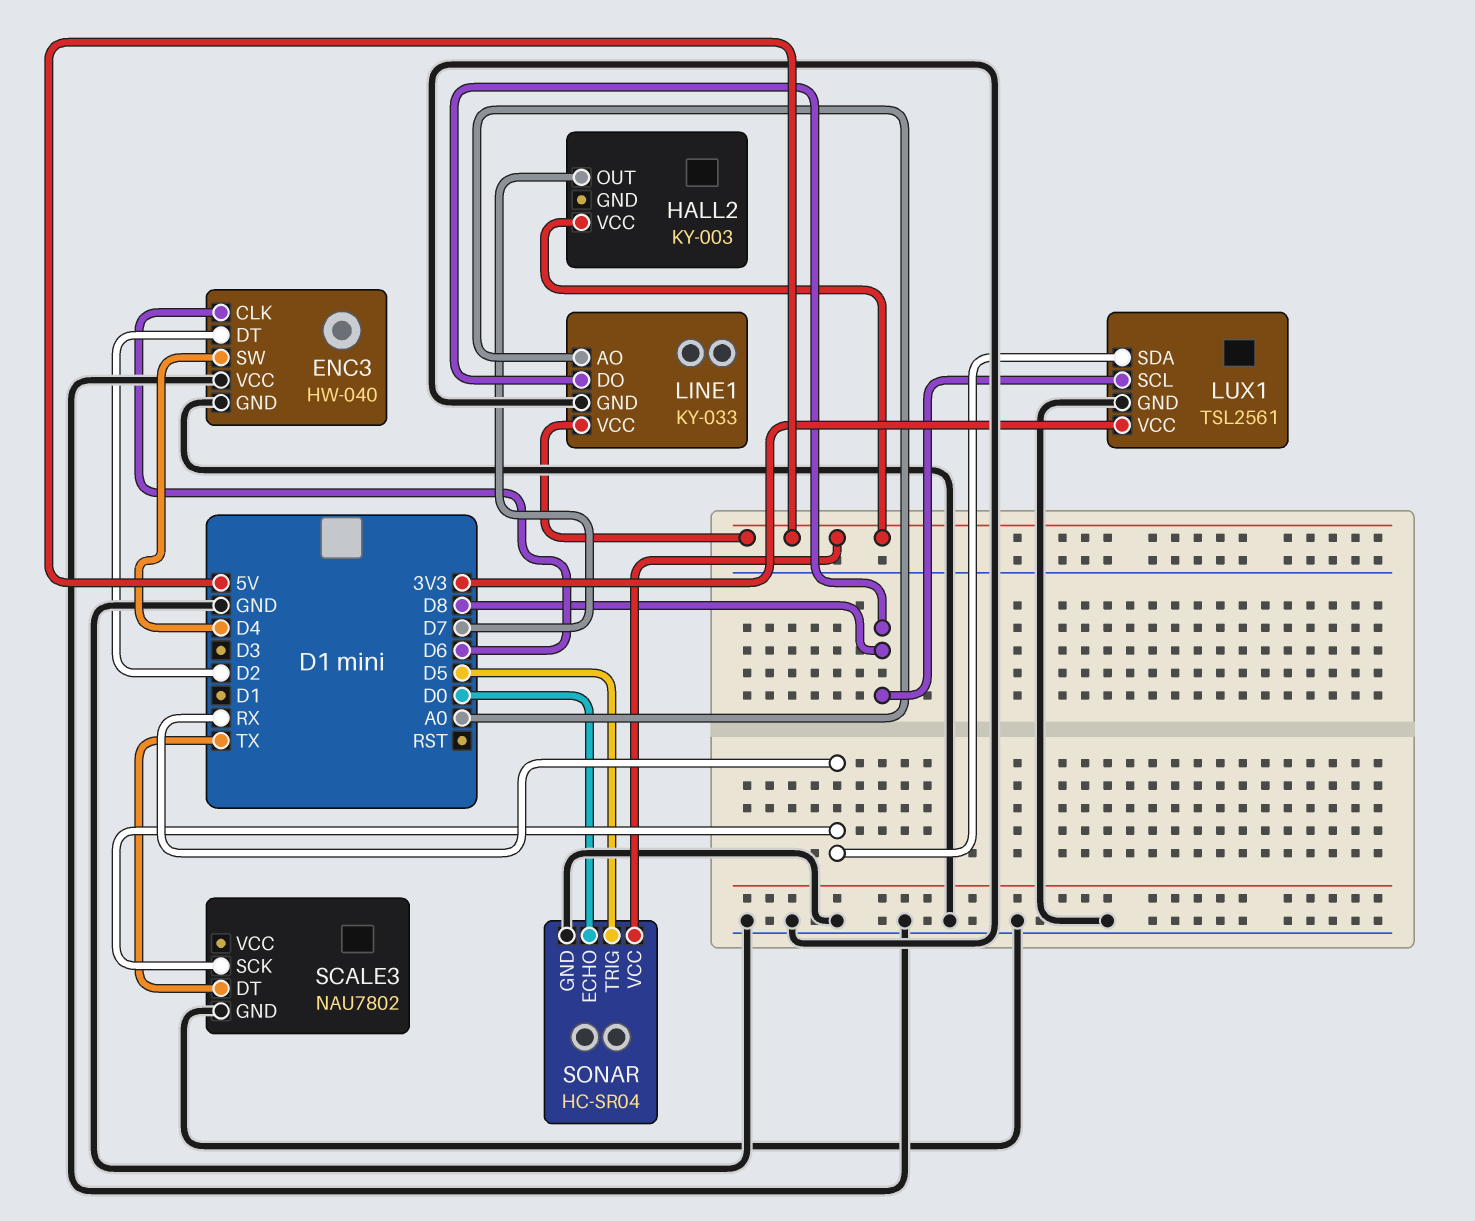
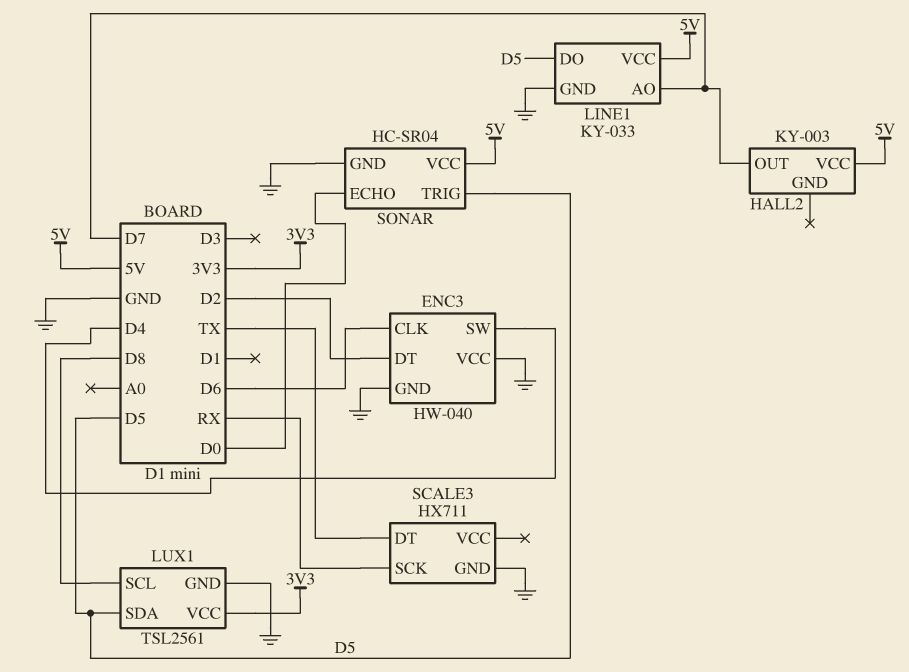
LINE1 pin AO: A0 -> D7
LINE1 pin DO: D8 -> D5
LUX1 pin SDA: RX -> D5
SCALE3: NAU7802 -> HX711

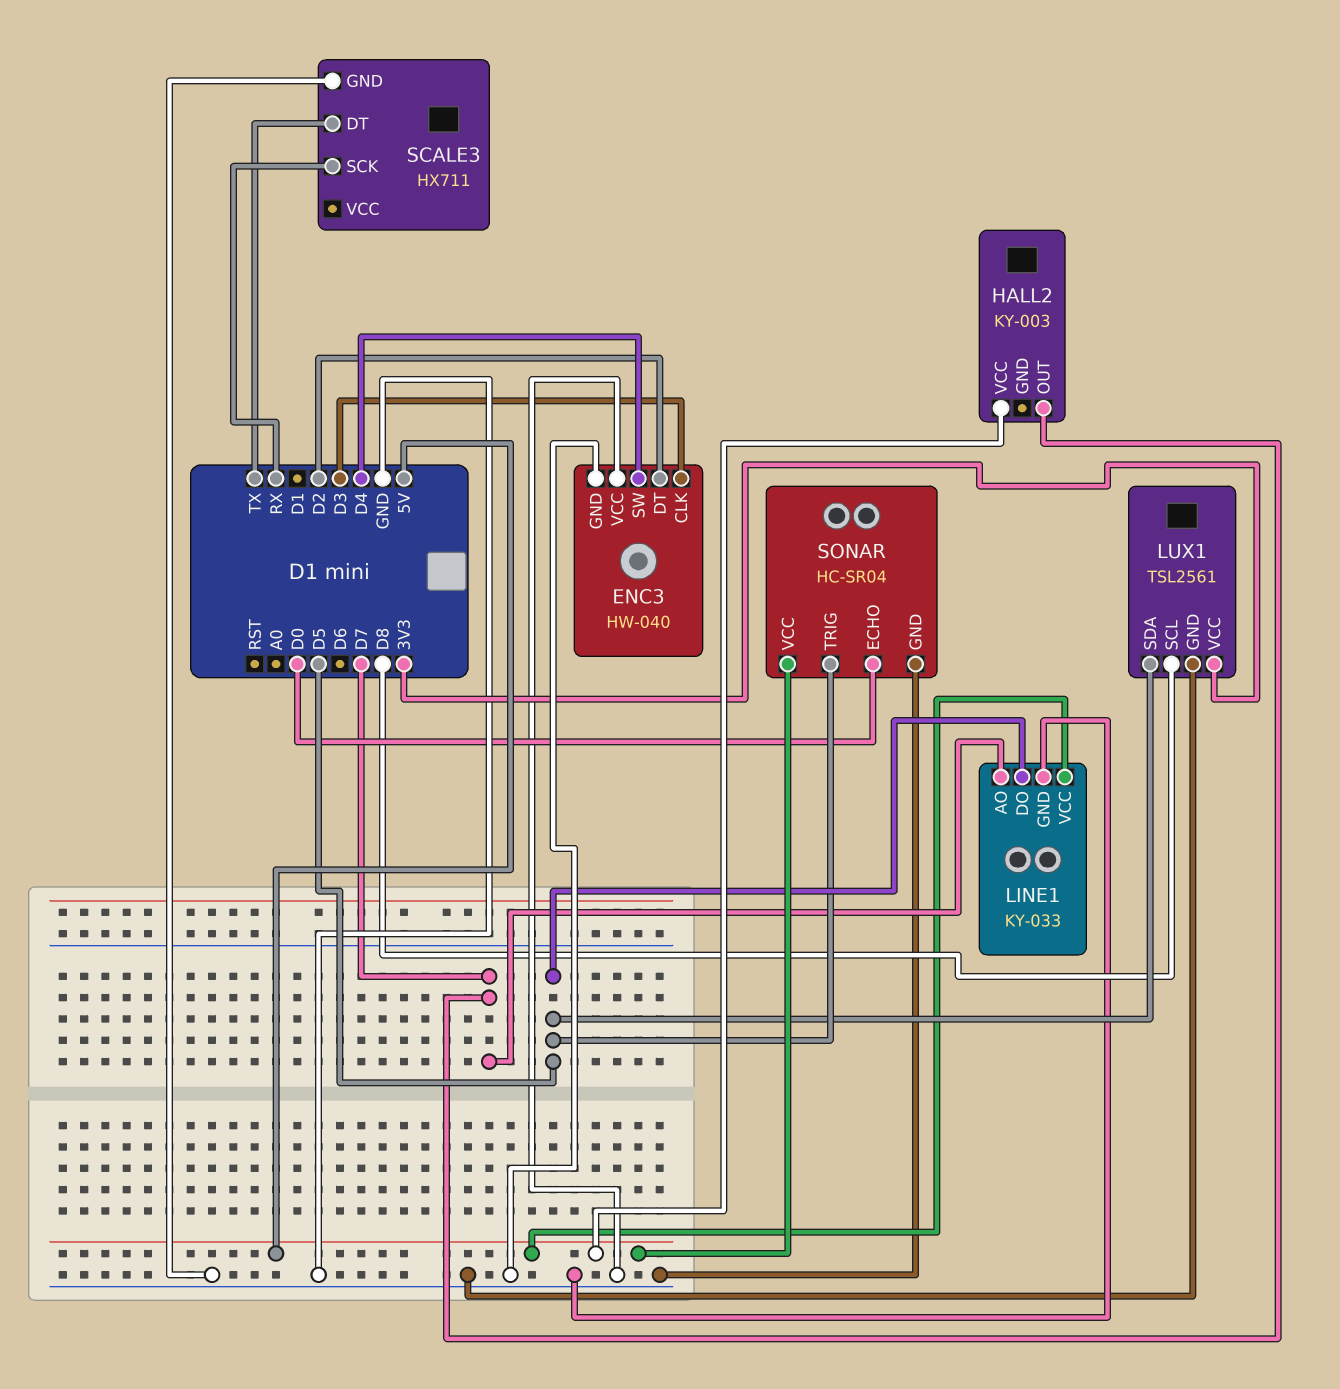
ENC3 pin CLK: D6 -> D3

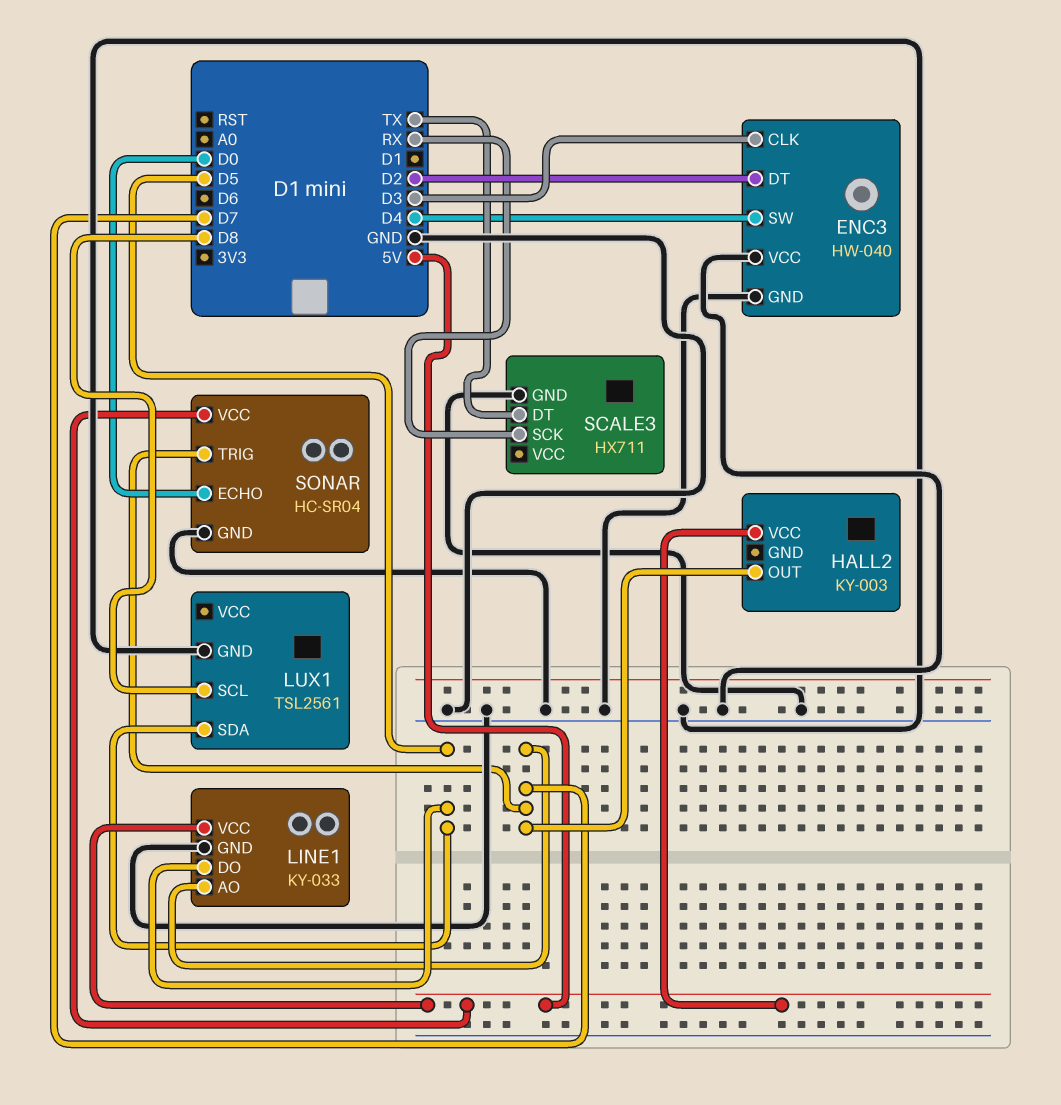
LUX1 pin VCC: 3V3 -> none
SONAR pin TRIG: D5 -> D7

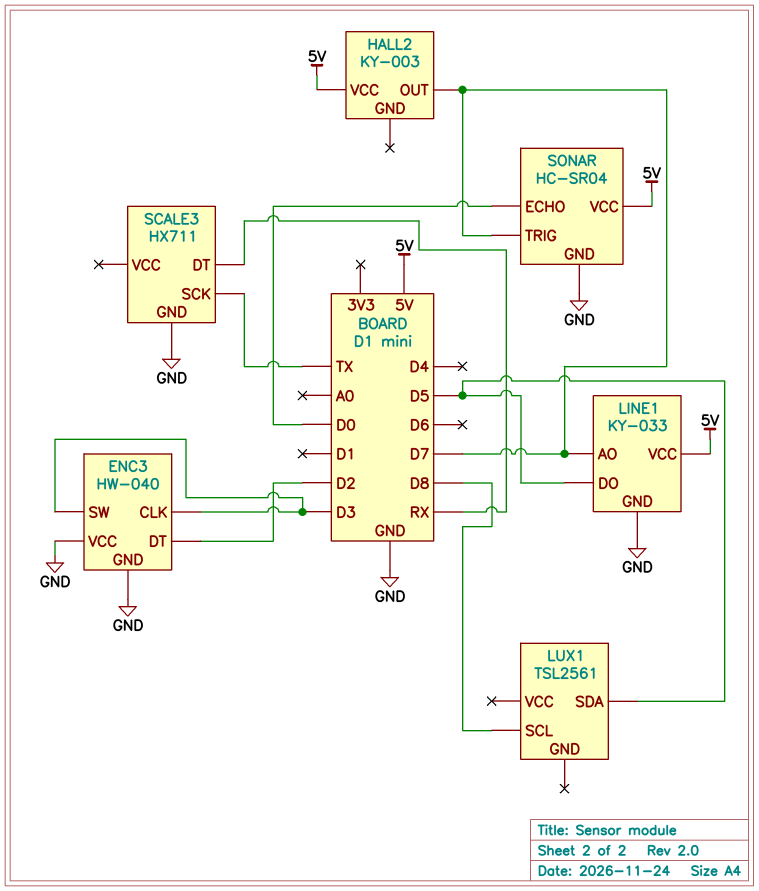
ENC3 pin SW: D4 -> D3
LUX1 pin GND: GND -> none
SCALE3 pin DT: TX -> RX
SCALE3 pin SCK: RX -> TX

